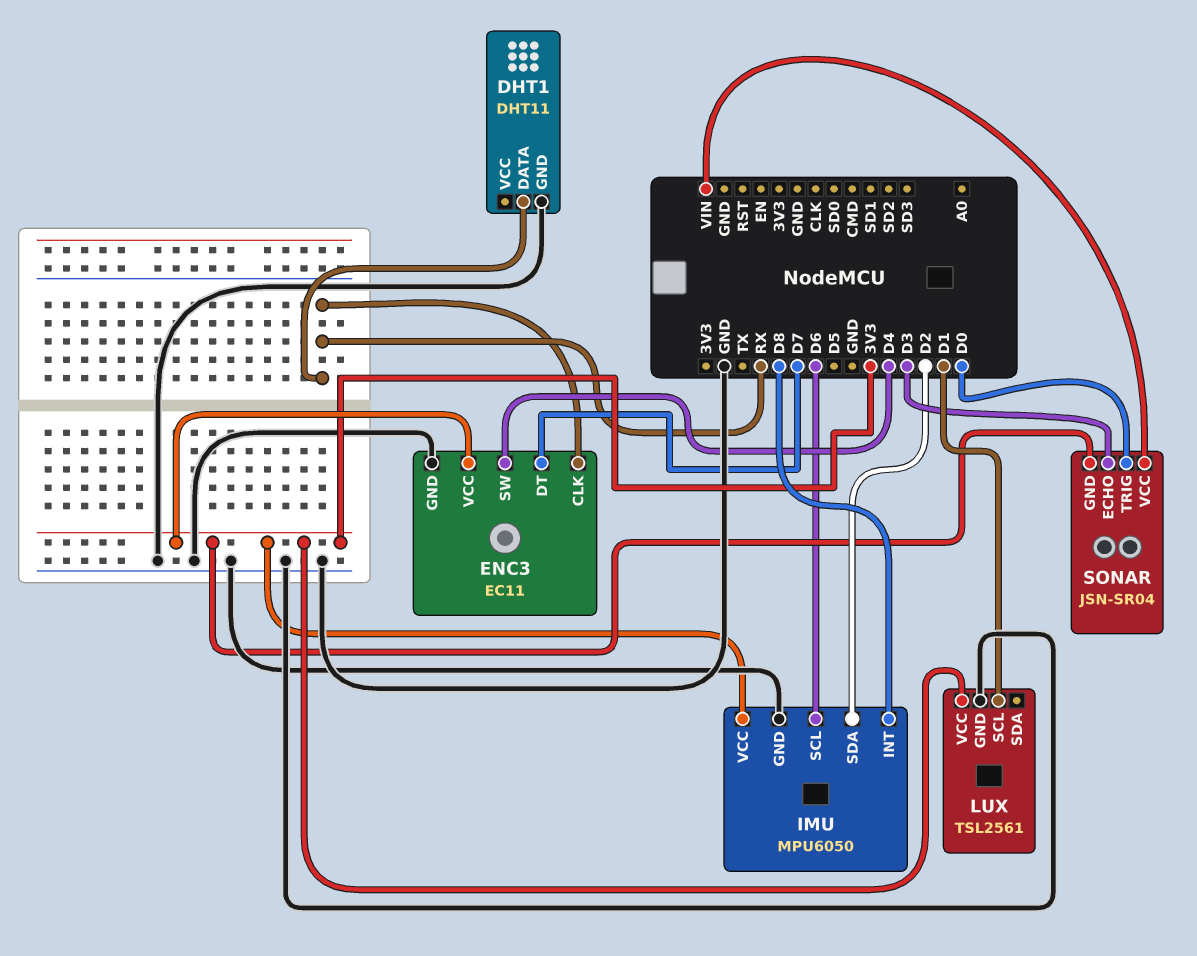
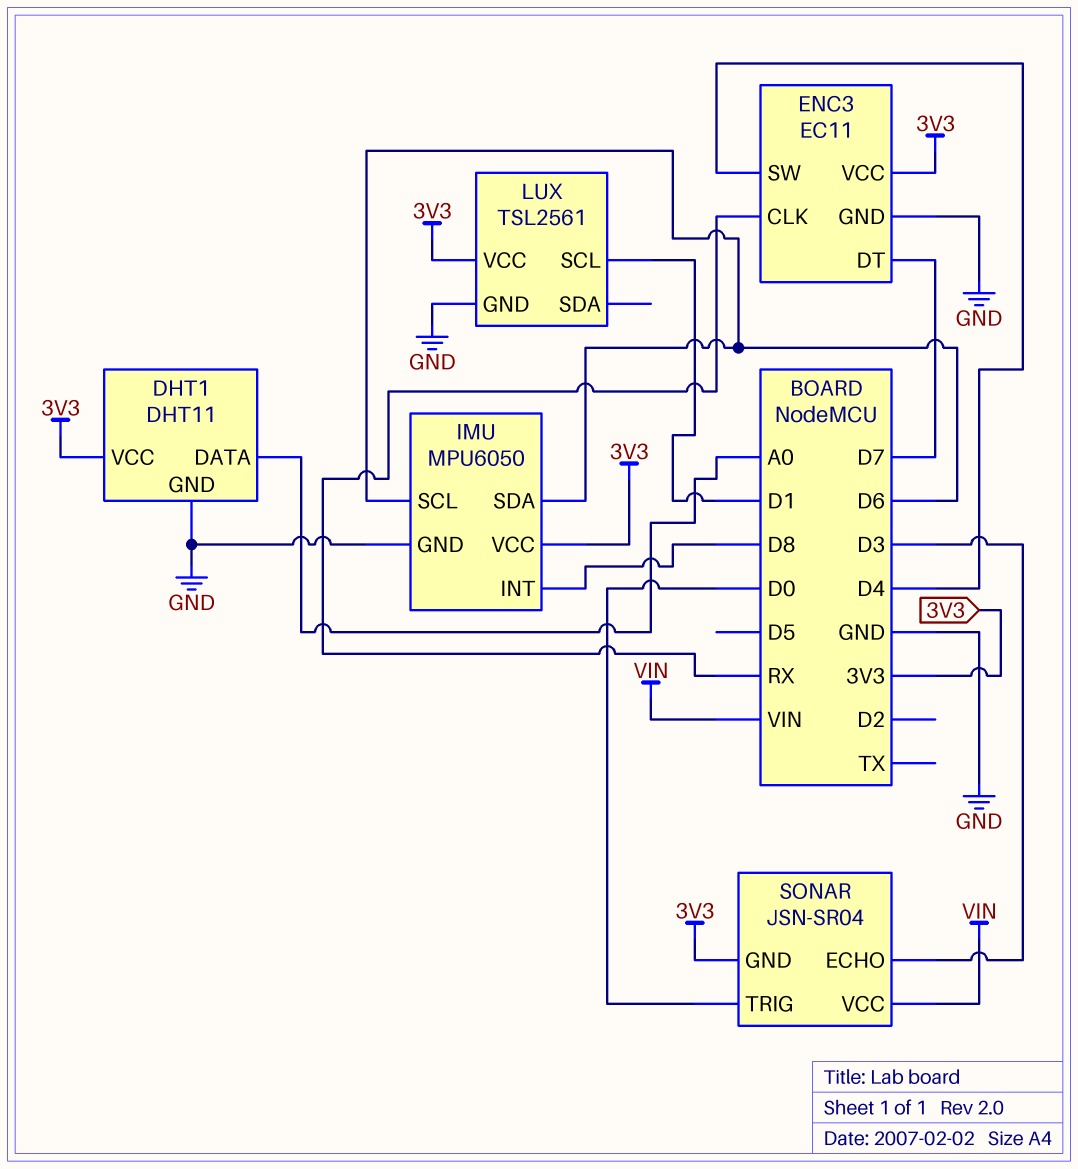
DHT1 pin DATA: RX -> A0
DHT1 pin VCC: none -> 3V3
IMU pin SDA: D2 -> D6

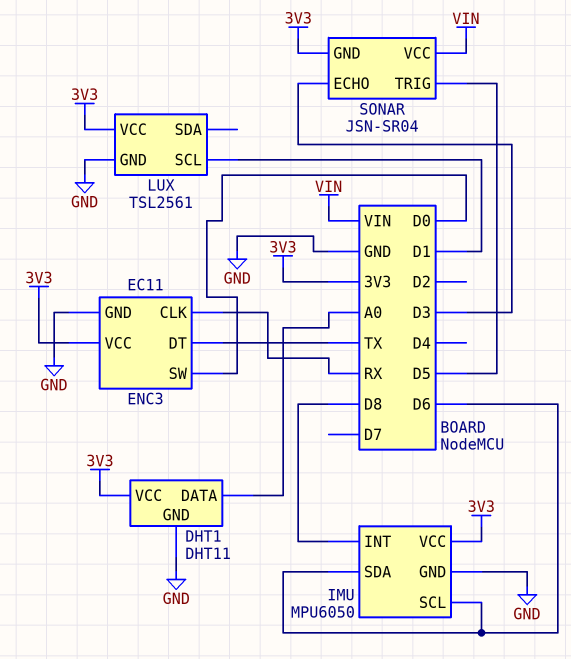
ENC3 pin DT: D7 -> TX
ENC3 pin SW: D4 -> D0
SONAR pin TRIG: D0 -> D5

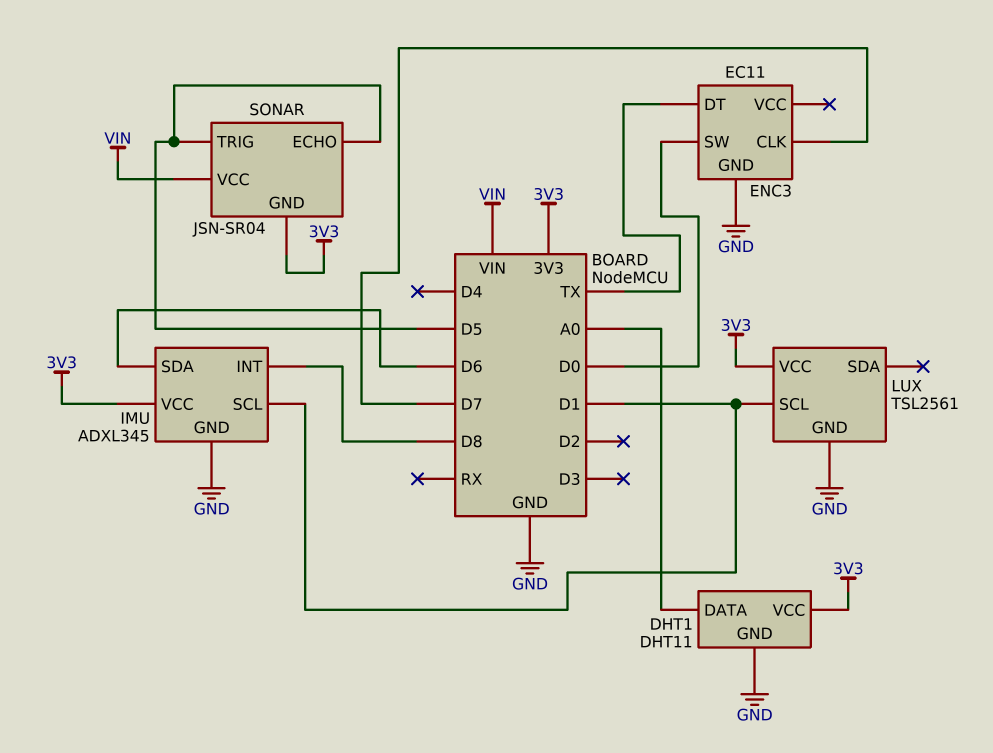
ENC3 pin CLK: RX -> D7
ENC3 pin VCC: 3V3 -> none
IMU: MPU6050 -> ADXL345
IMU pin SCL: D6 -> D1
SONAR pin ECHO: D3 -> D5

